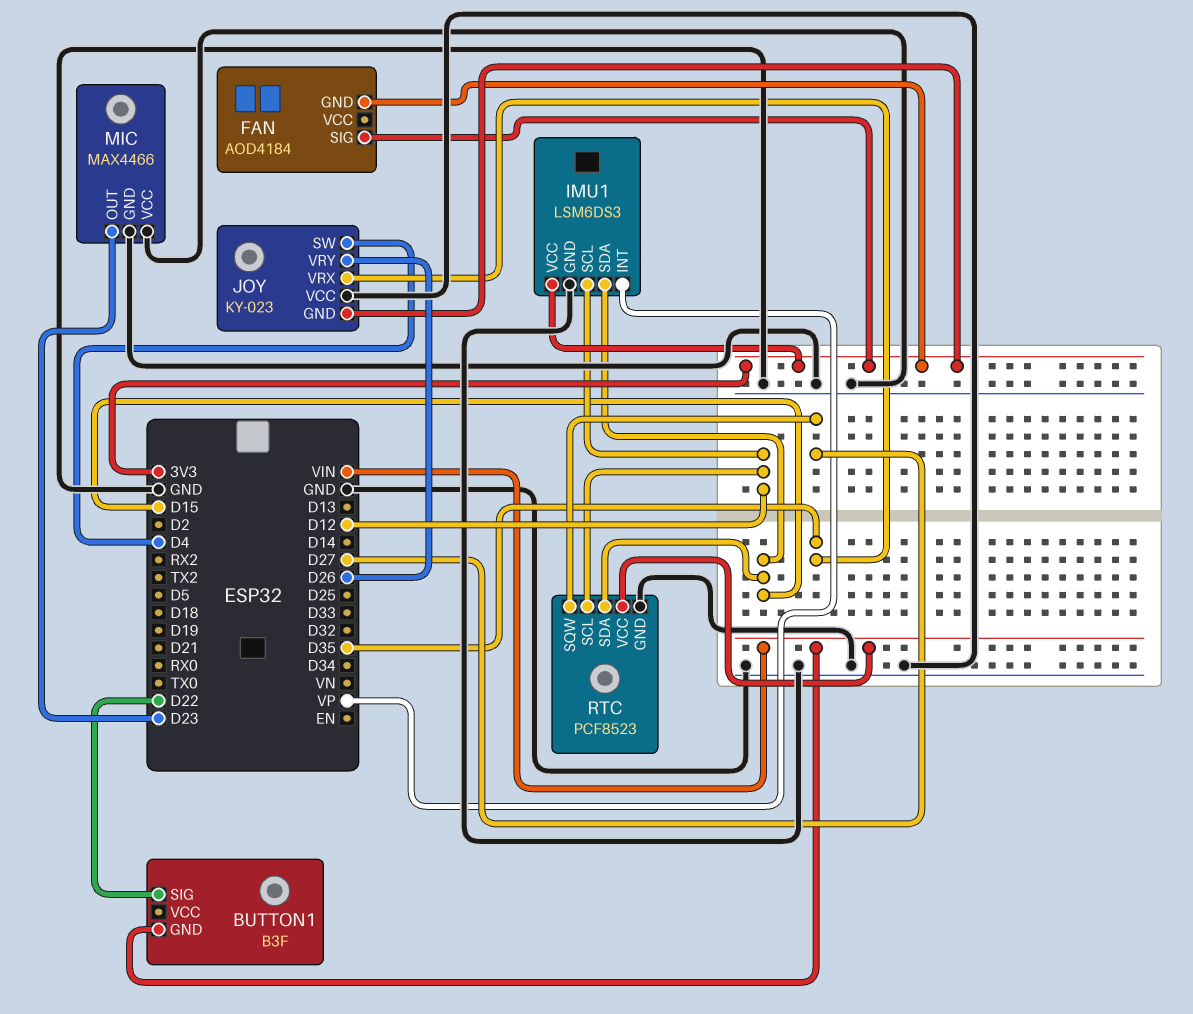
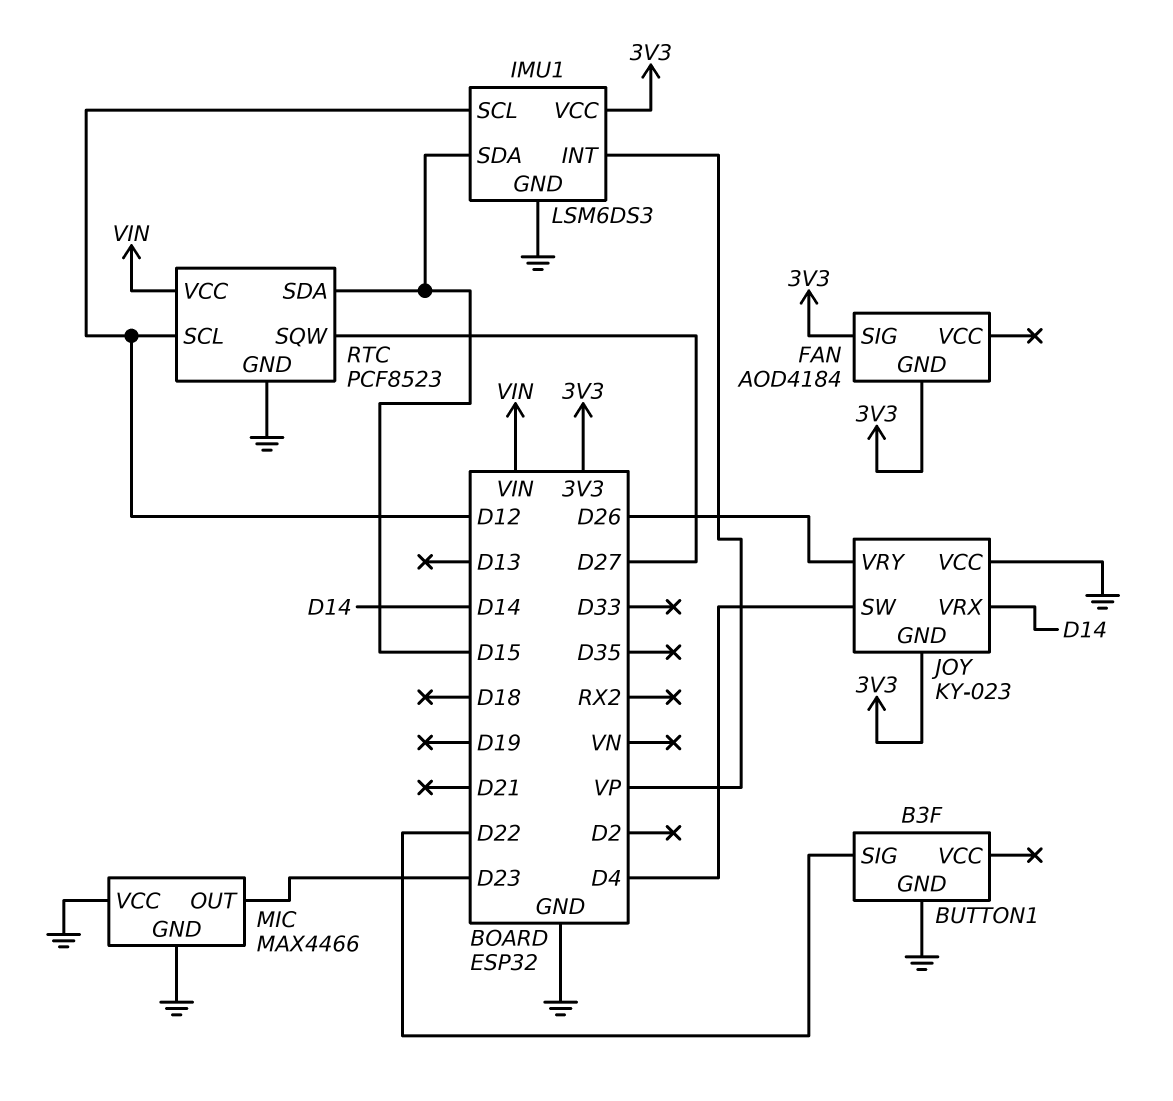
BUTTON1 pin GND: VIN -> GND
JOY pin VRX: D35 -> D14

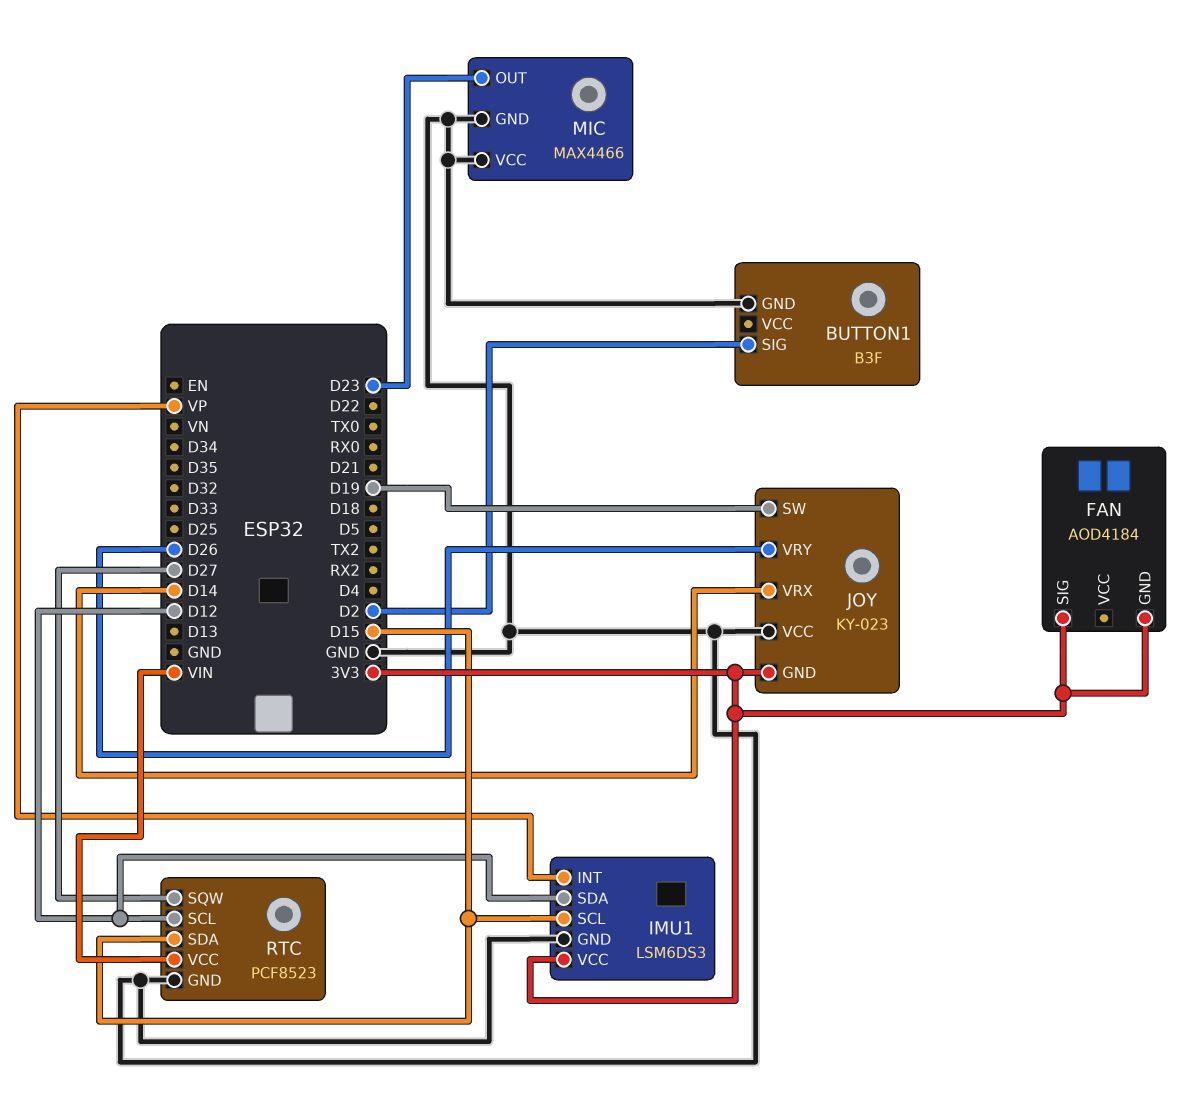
BUTTON1 pin SIG: D22 -> D2
IMU1 pin SCL: D12 -> D15
IMU1 pin SDA: D15 -> D12
JOY pin SW: D4 -> D19

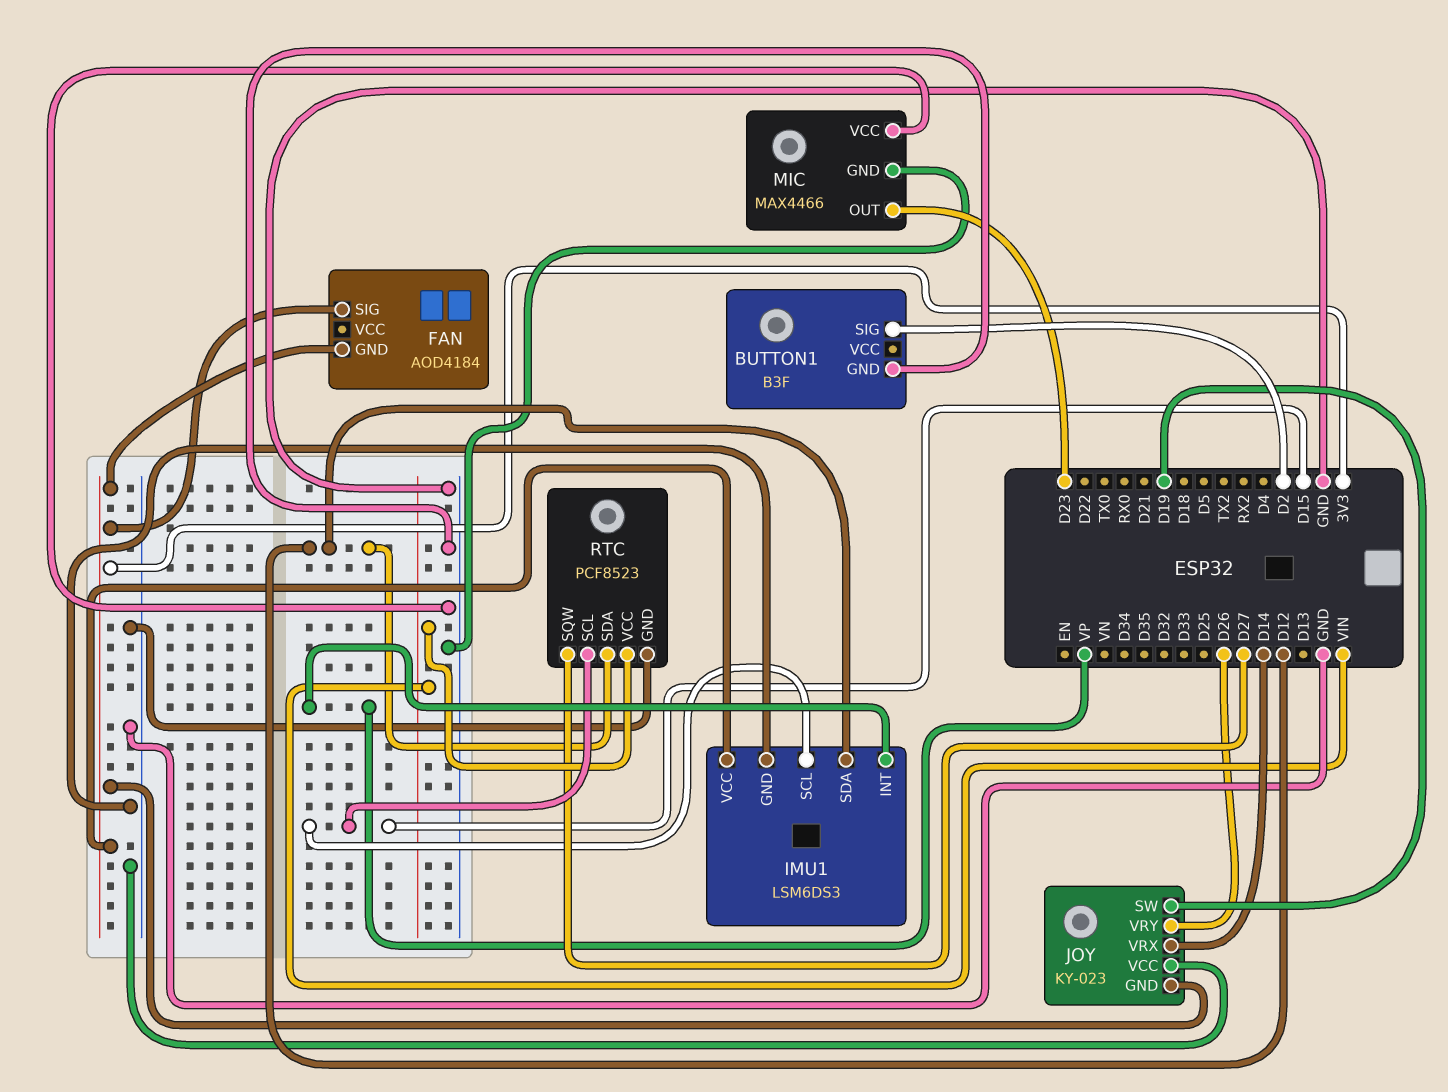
RTC pin SCL: D12 -> D15
RTC pin SDA: D15 -> D12

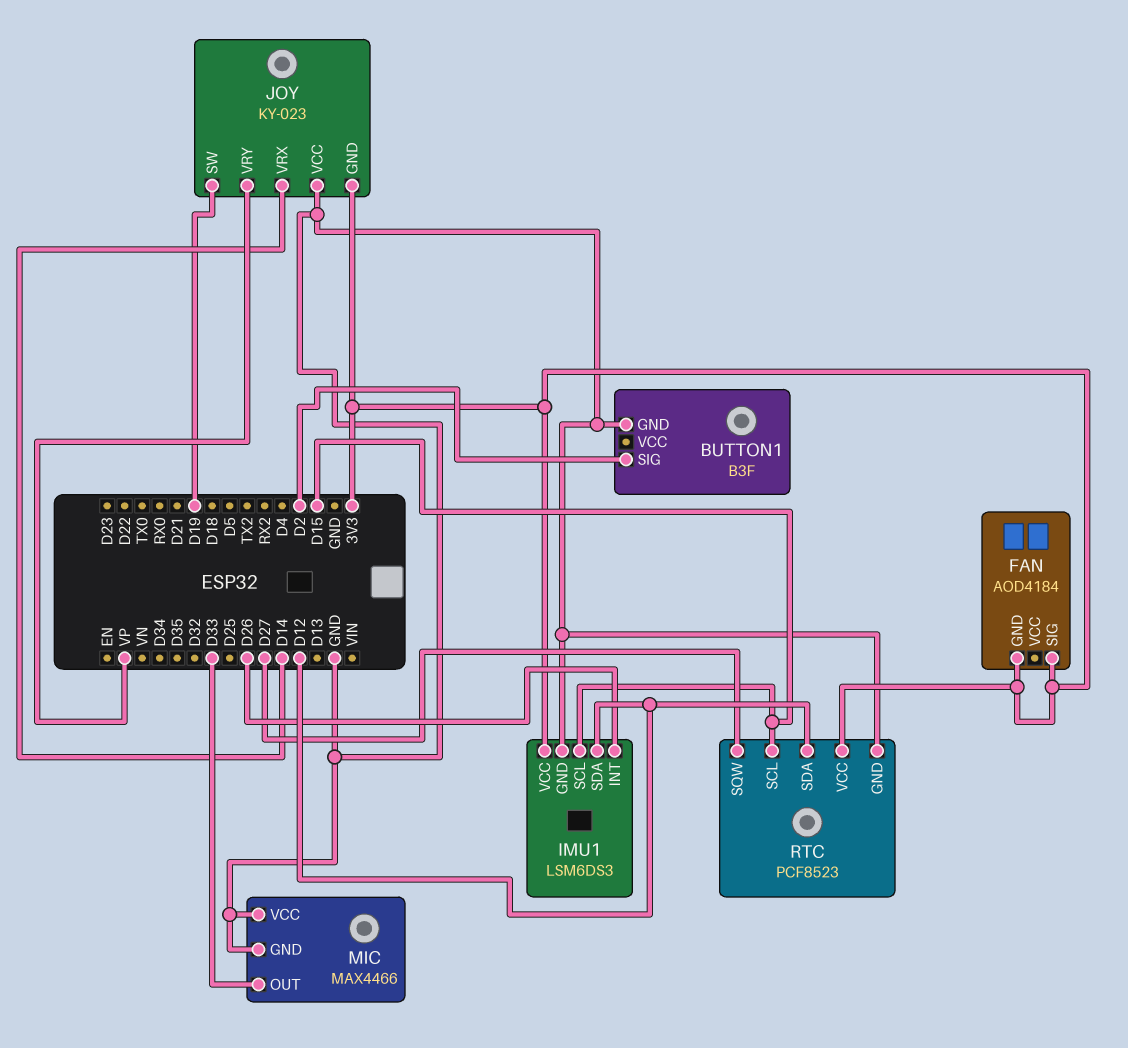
IMU1 pin INT: VP -> D26
JOY pin VRY: D26 -> VP
MIC pin OUT: D23 -> D33
RTC pin VCC: VIN -> 3V3

